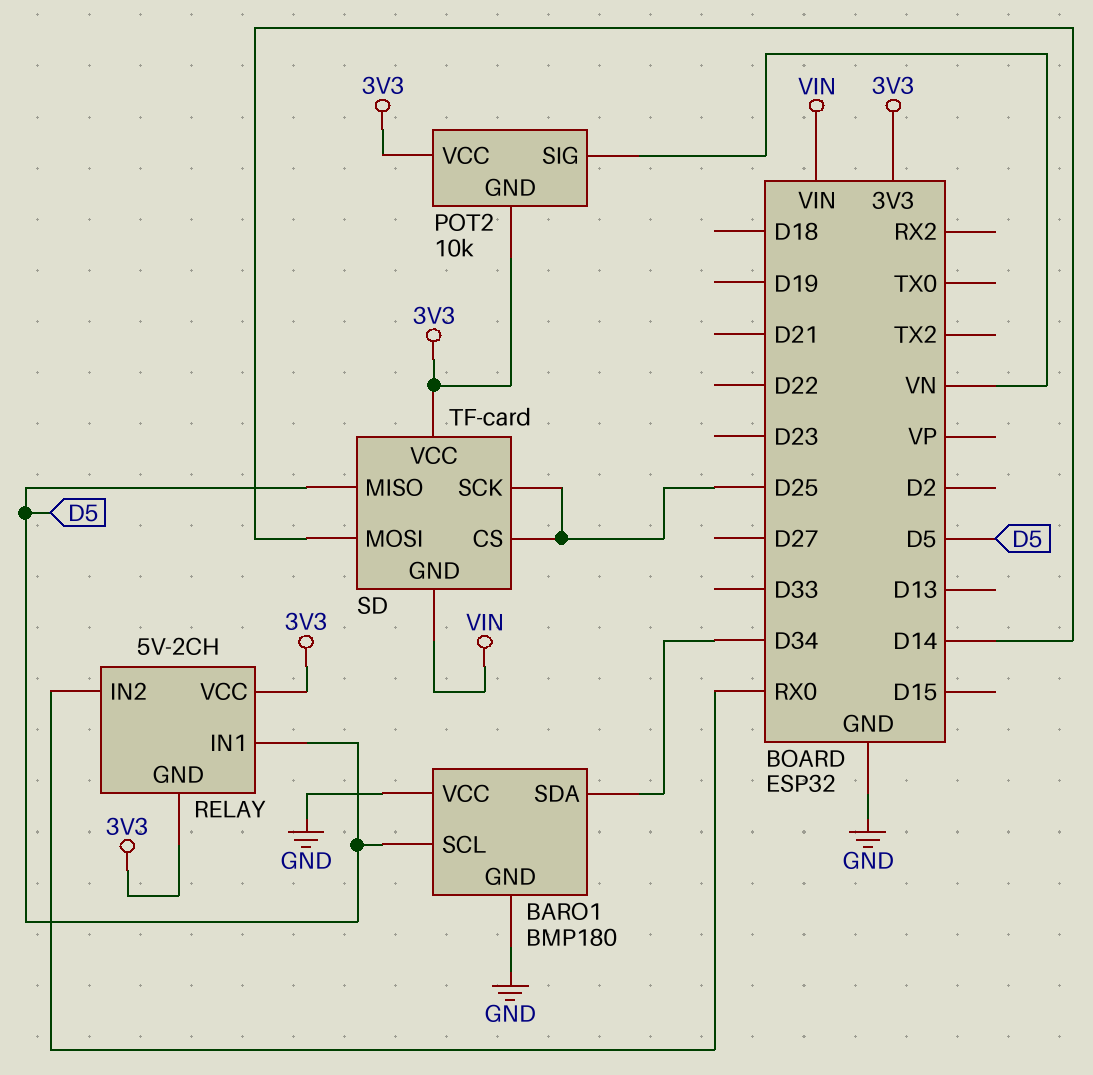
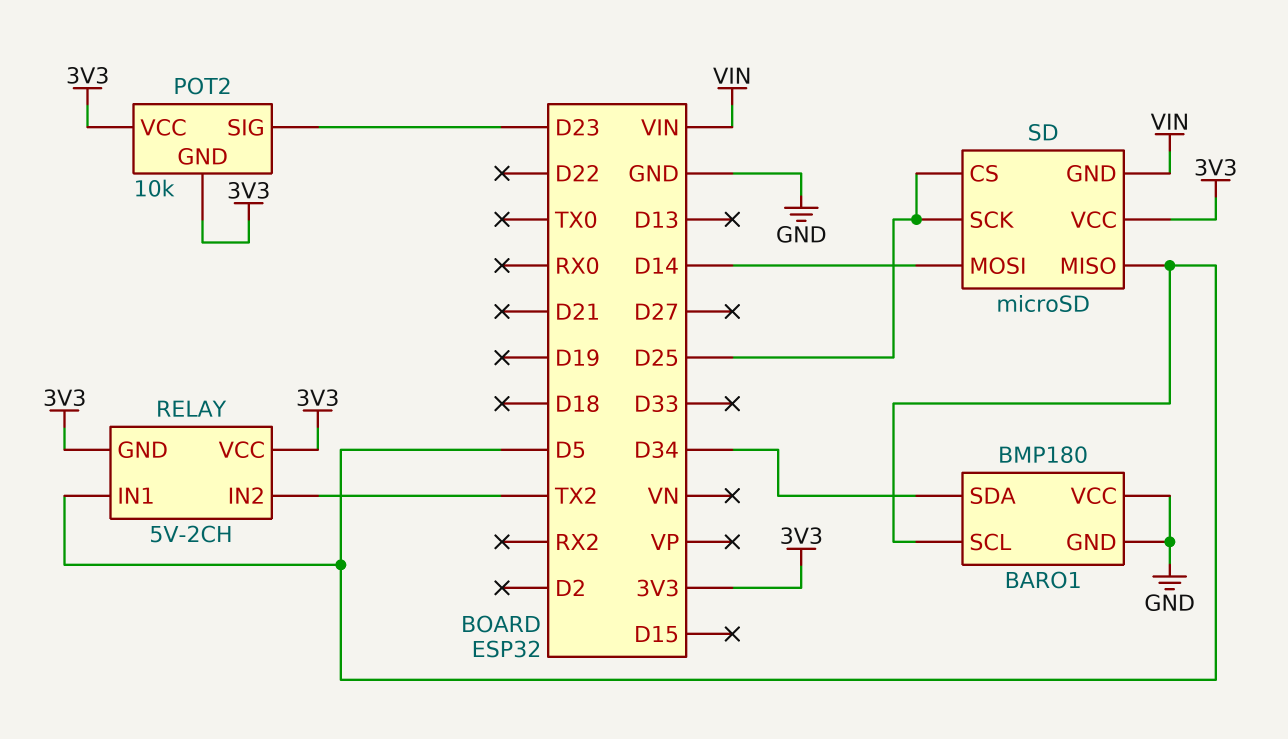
POT2 pin SIG: VN -> D23
RELAY pin IN2: RX0 -> TX2
SD: TF-card -> microSD

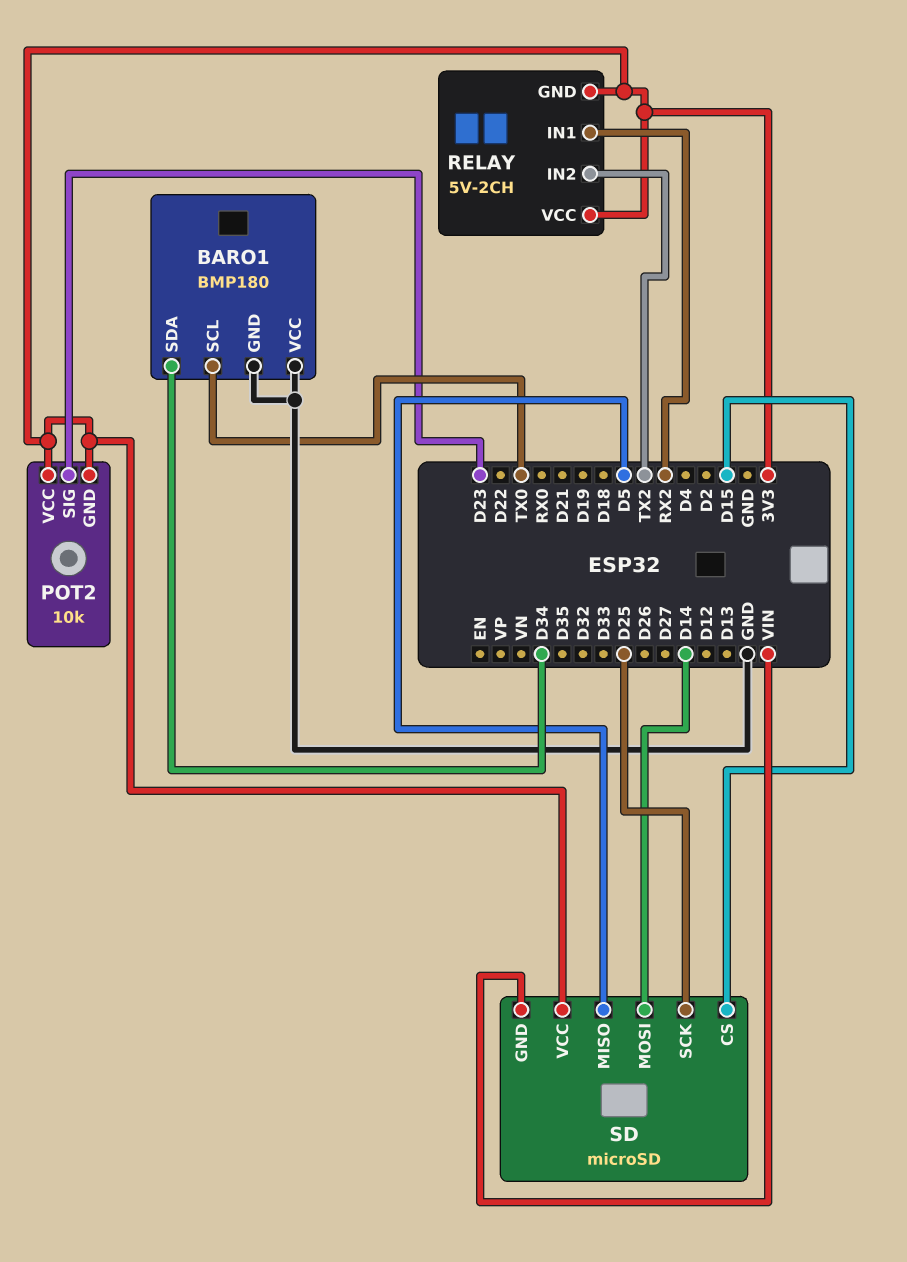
BARO1 pin SCL: D5 -> TX0
RELAY pin IN1: D5 -> RX2
SD pin CS: D25 -> D15

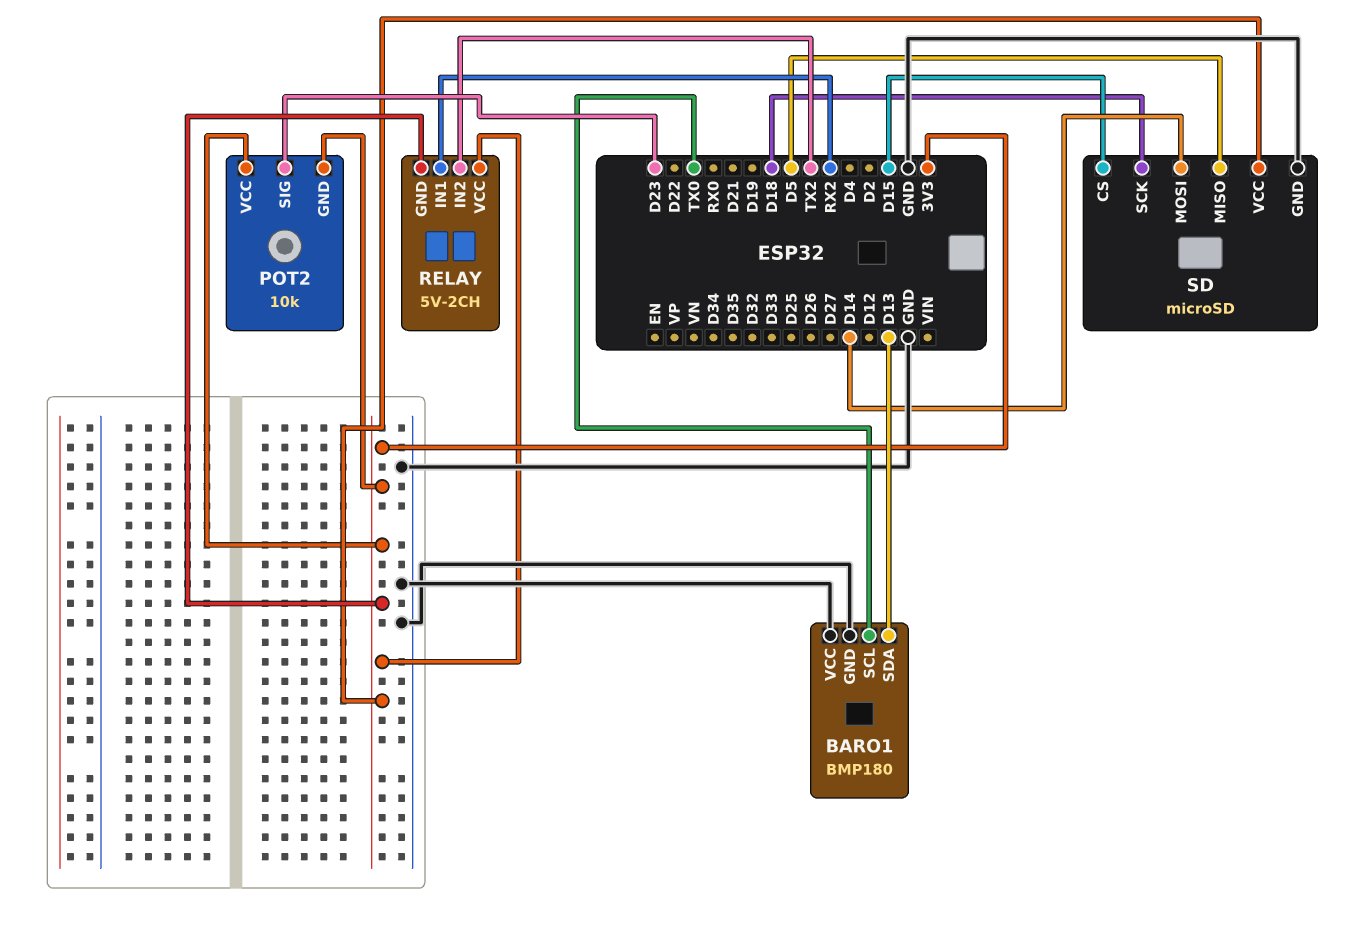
BARO1 pin SDA: D34 -> D13
SD pin GND: VIN -> GND
SD pin SCK: D25 -> D18

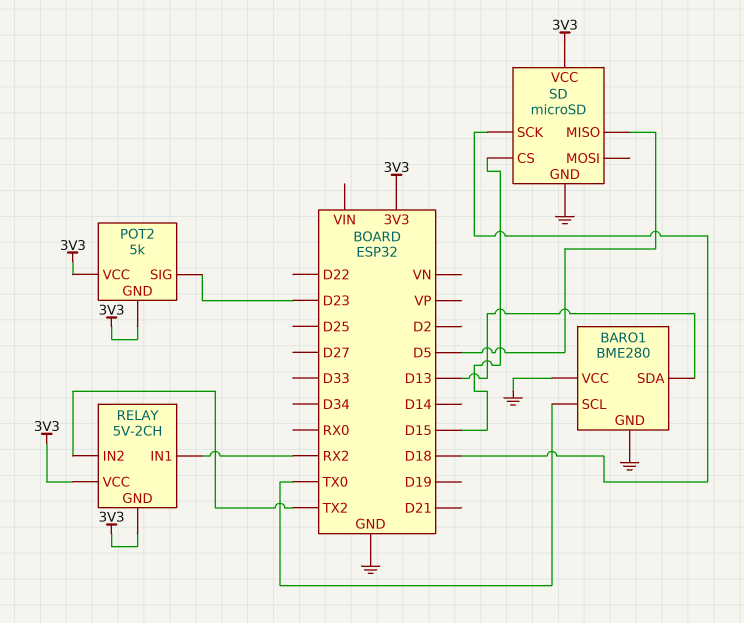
BARO1: BMP180 -> BME280
POT2: 10k -> 5k
SD pin MOSI: D14 -> none

